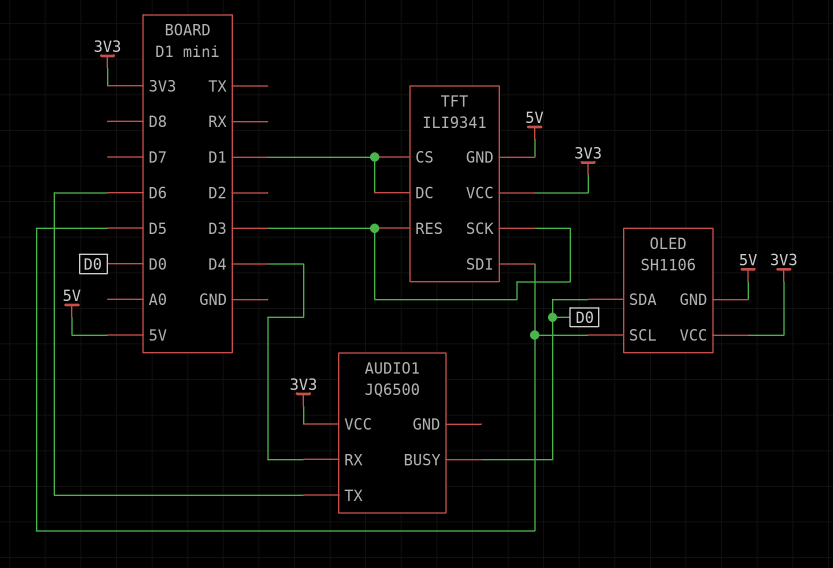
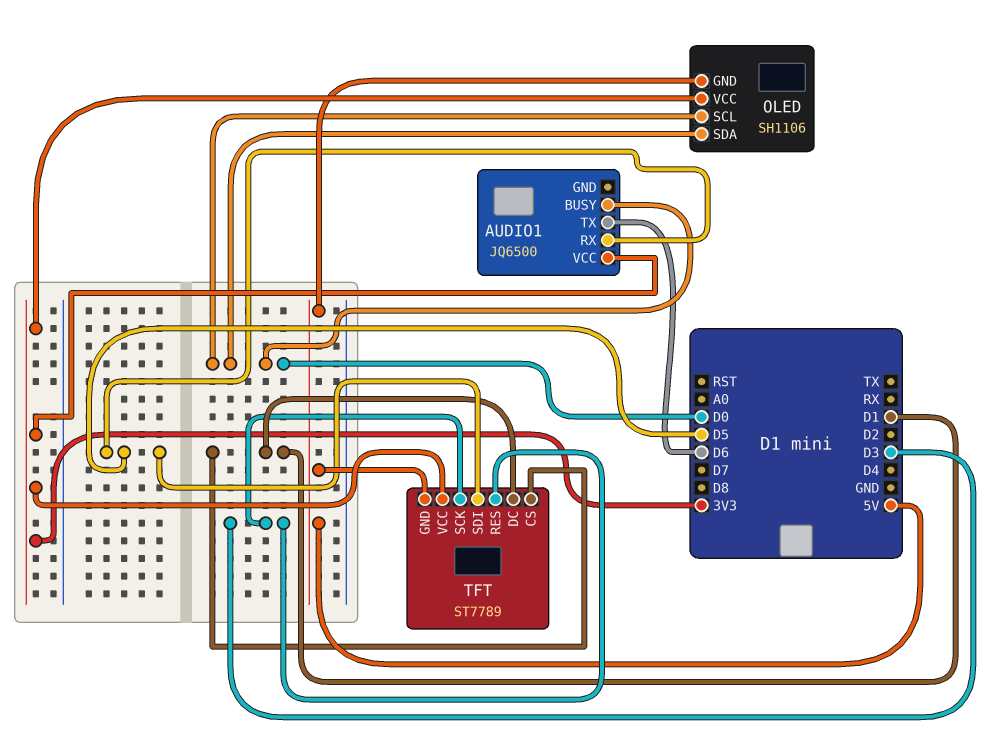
AUDIO1 pin RX: D4 -> D5
OLED pin SCL: D5 -> D0
TFT: ILI9341 -> ST7789

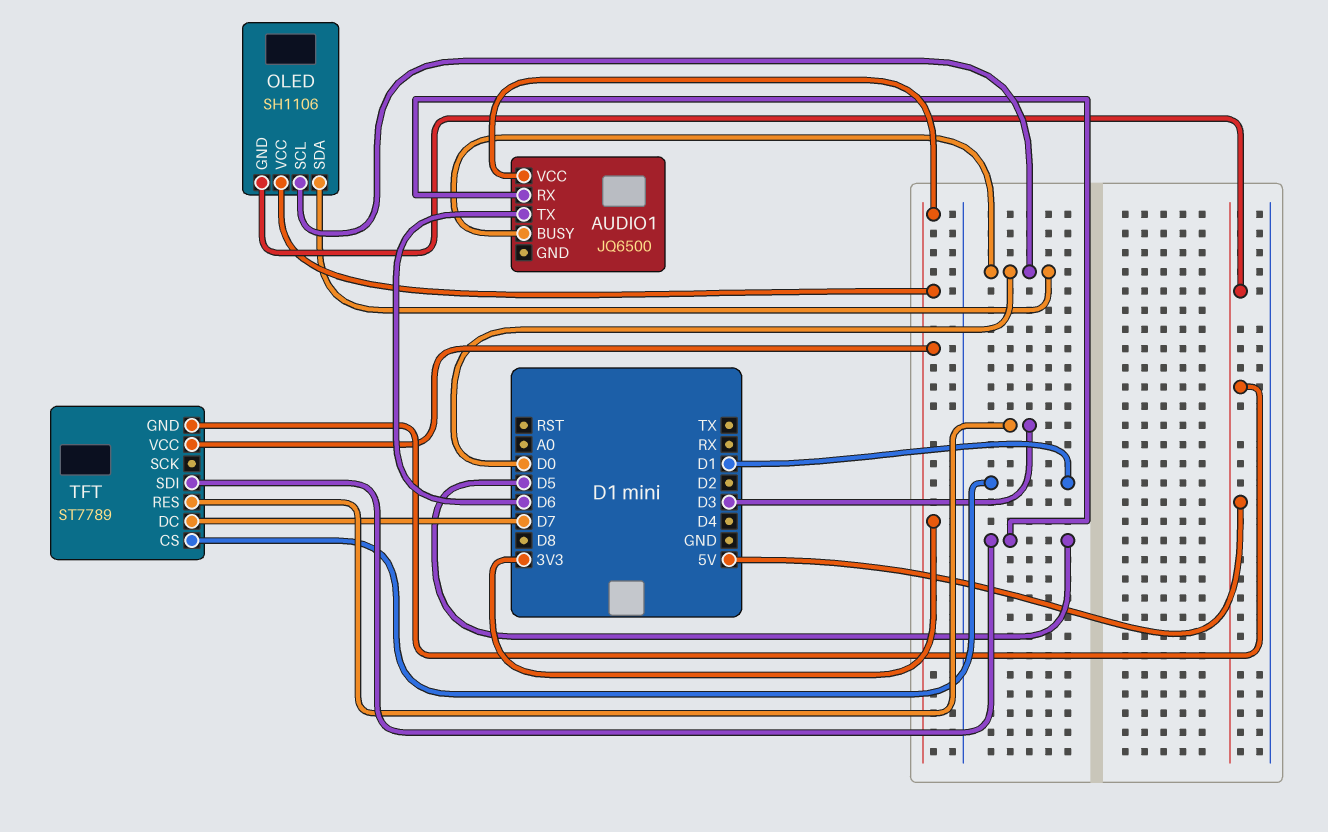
TFT pin DC: D1 -> D7
TFT pin SCK: D3 -> none

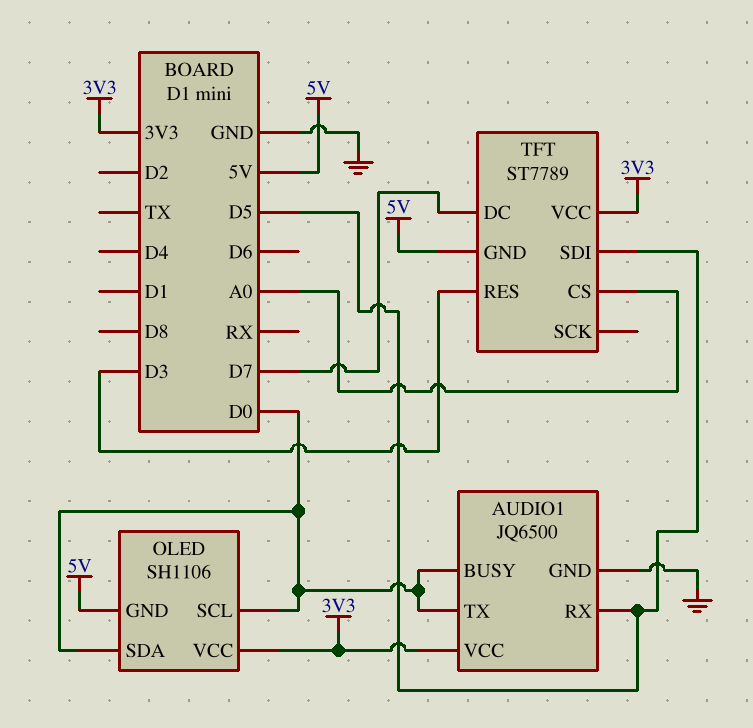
AUDIO1 pin GND: none -> GND
AUDIO1 pin TX: D6 -> D0
TFT pin CS: D1 -> A0

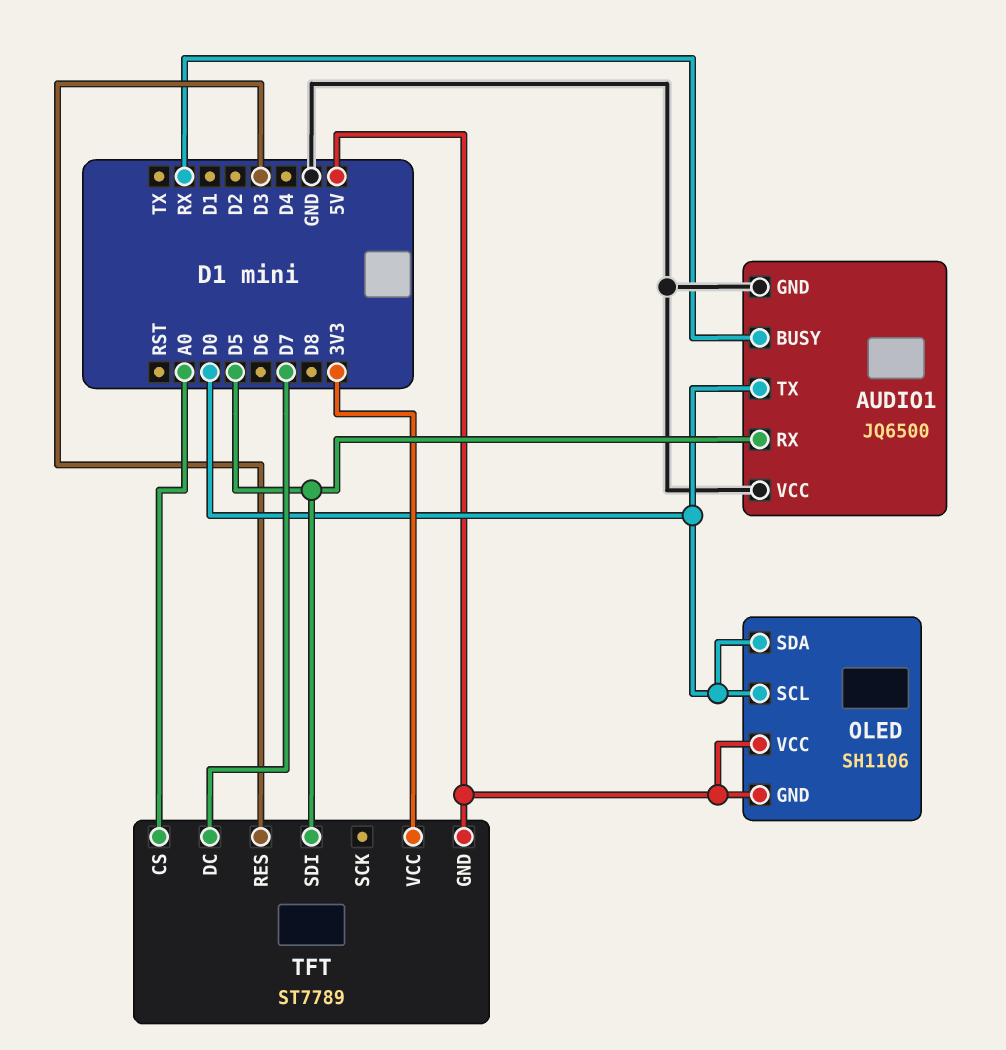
AUDIO1 pin BUSY: D0 -> RX
AUDIO1 pin VCC: 3V3 -> GND
OLED pin VCC: 3V3 -> 5V

